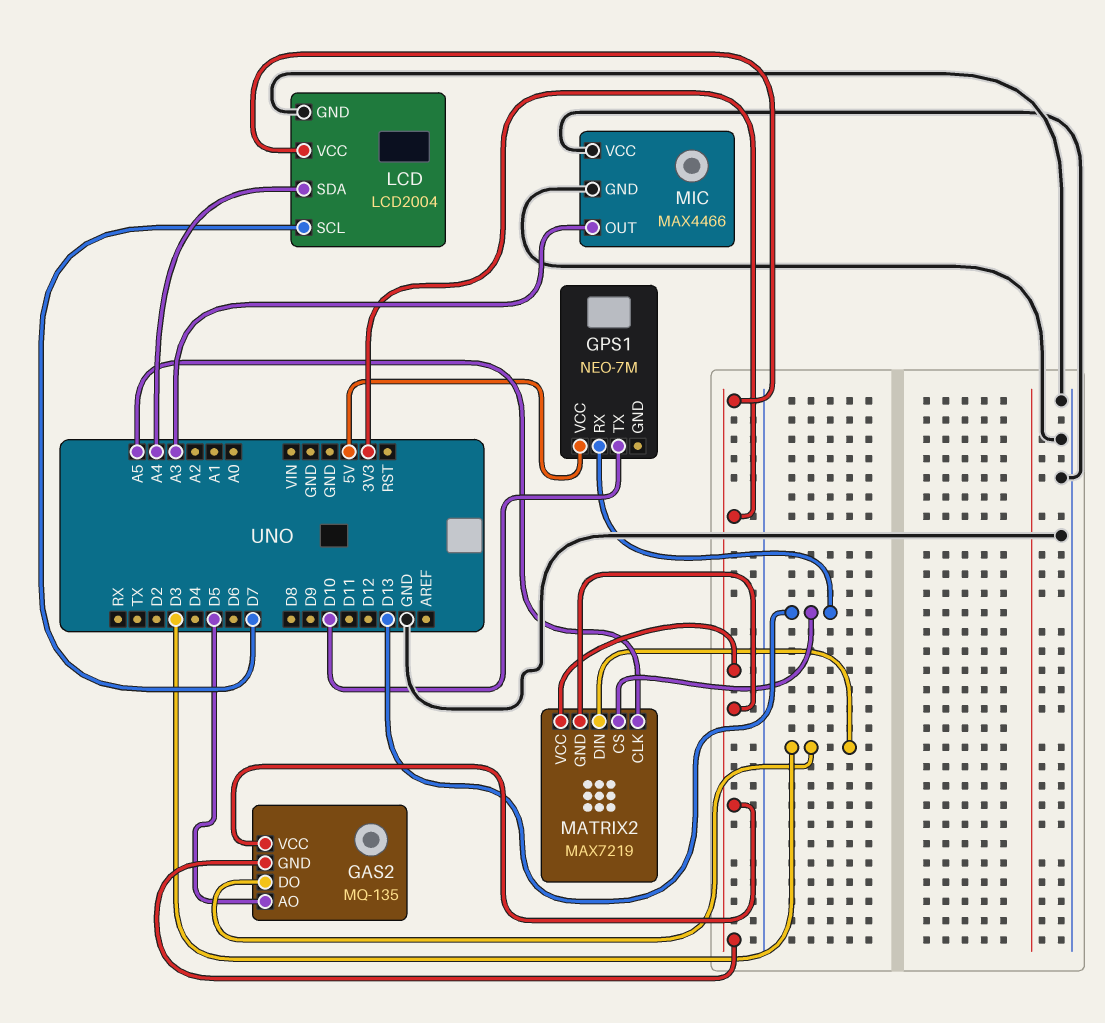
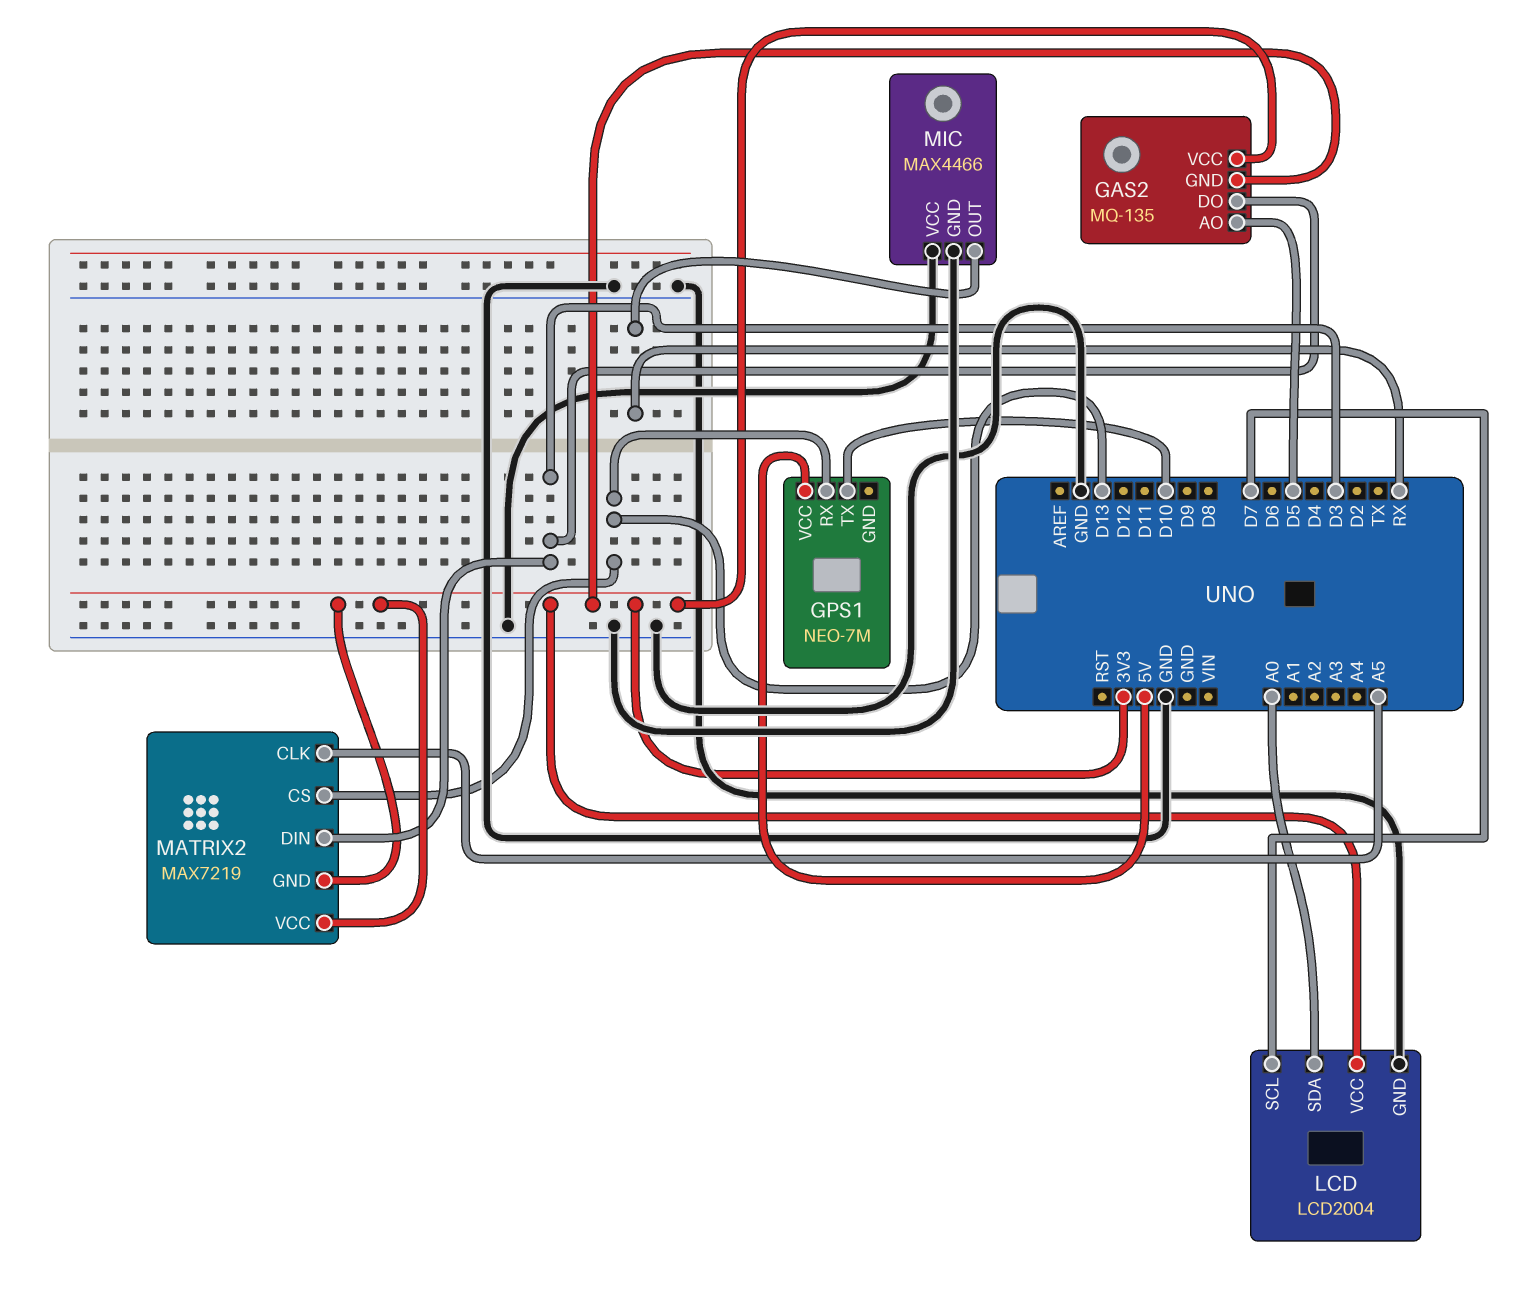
LCD pin SDA: A4 -> A0
MIC pin OUT: A3 -> RX

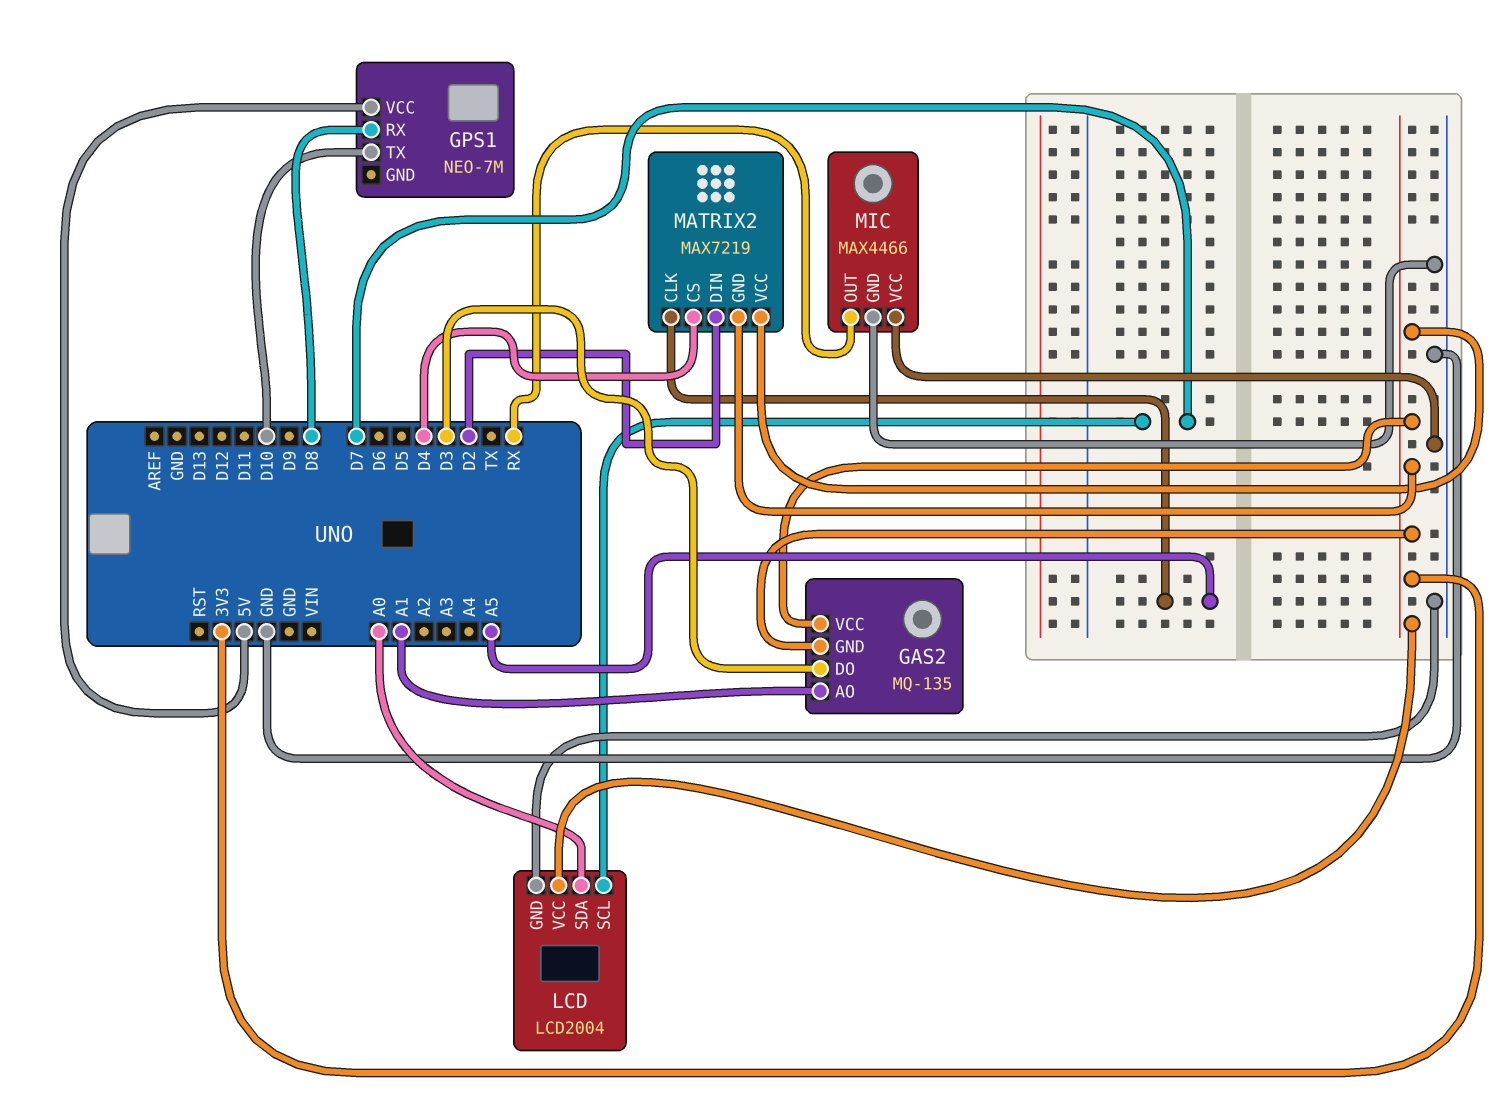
GAS2 pin AO: D5 -> A1
GPS1 pin RX: D13 -> D8
MATRIX2 pin CS: D13 -> D4
MATRIX2 pin DIN: D3 -> D2

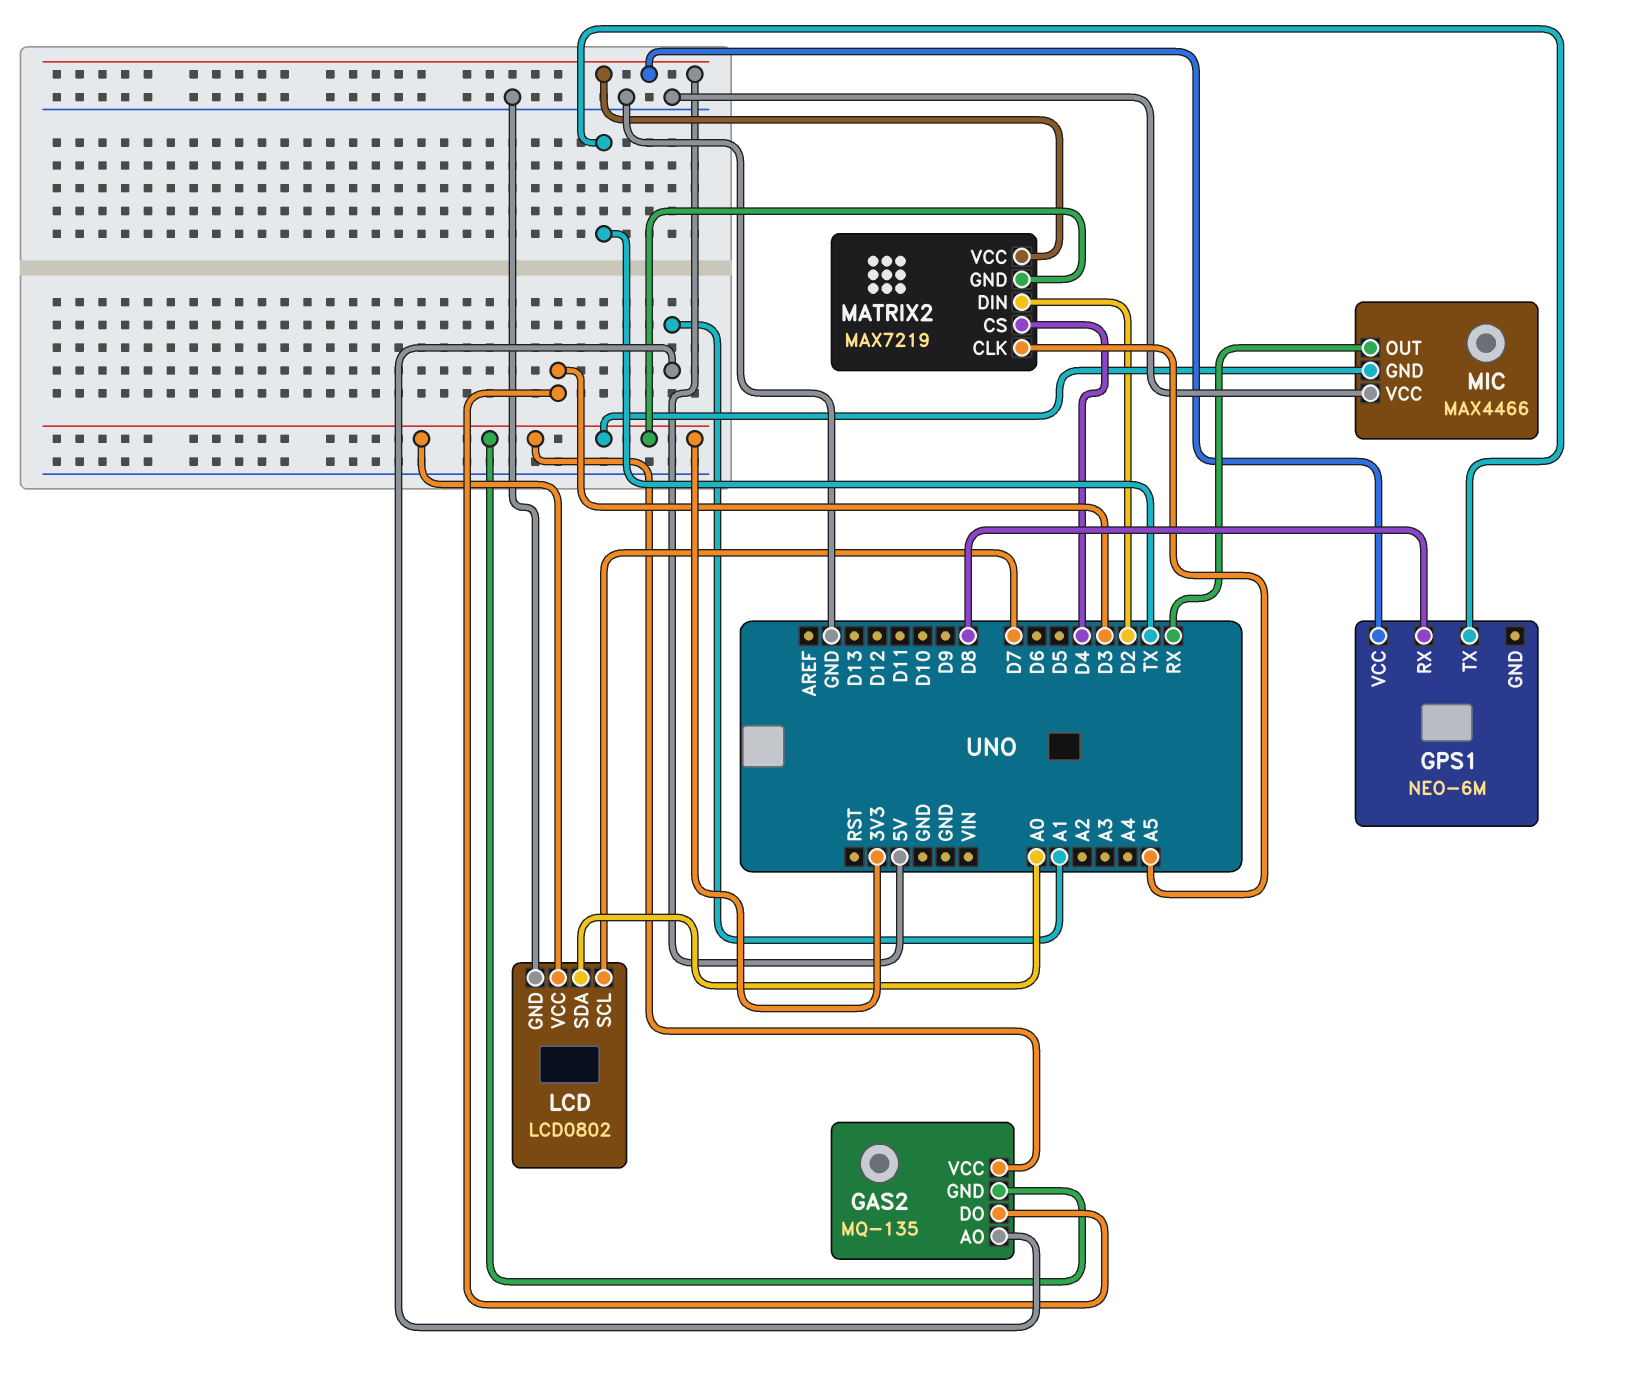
GPS1: NEO-7M -> NEO-6M
GPS1 pin TX: D10 -> TX
LCD: LCD2004 -> LCD0802
MATRIX2 pin VCC: 3V3 -> 5V
MIC pin GND: GND -> 3V3

